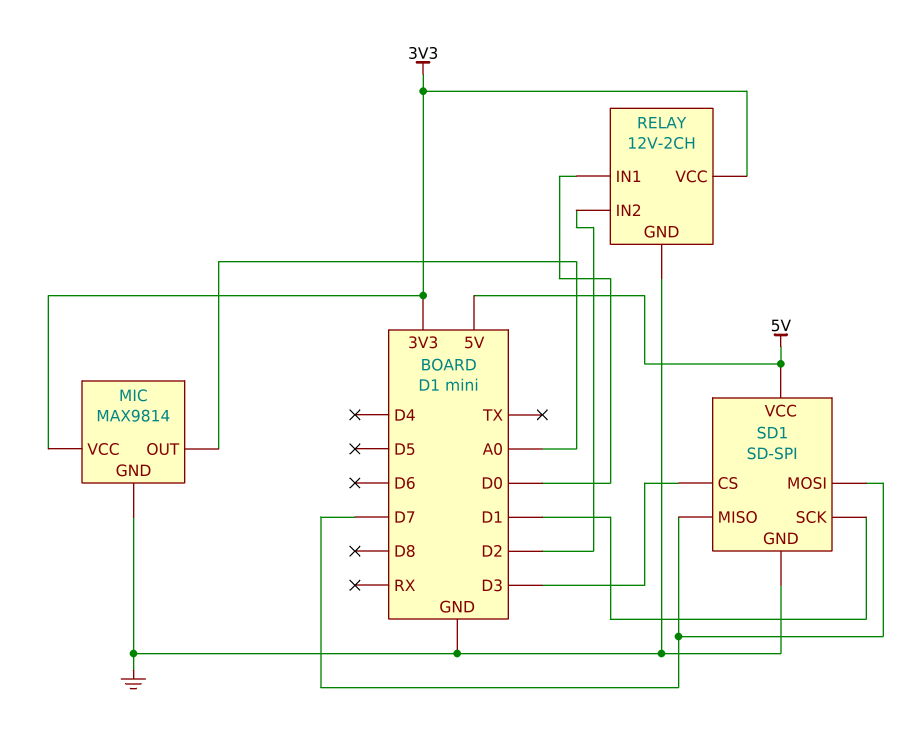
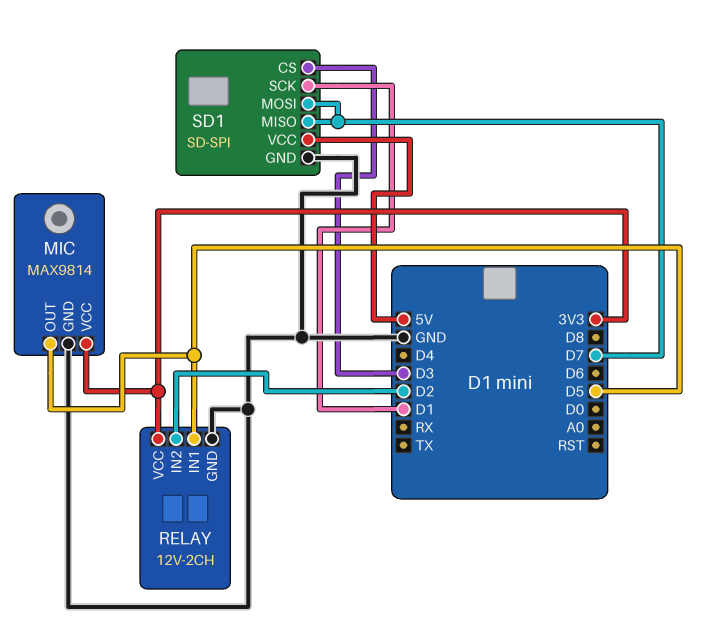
MIC pin OUT: A0 -> D5
RELAY pin IN1: D0 -> D5

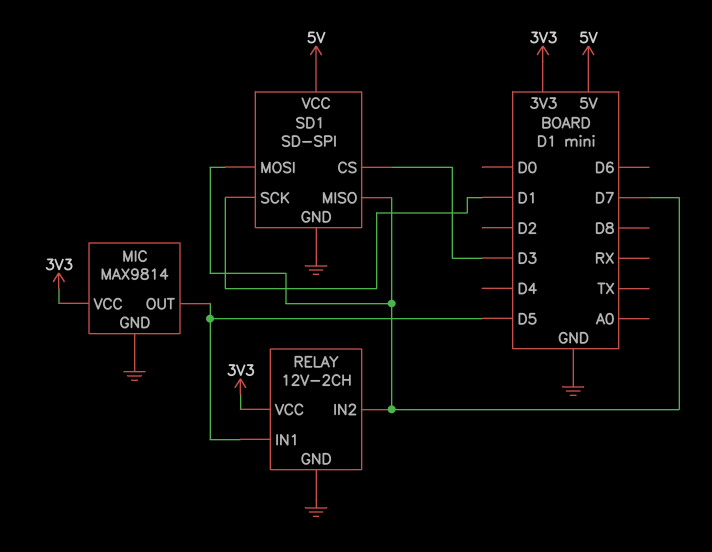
RELAY pin IN2: D2 -> D7

